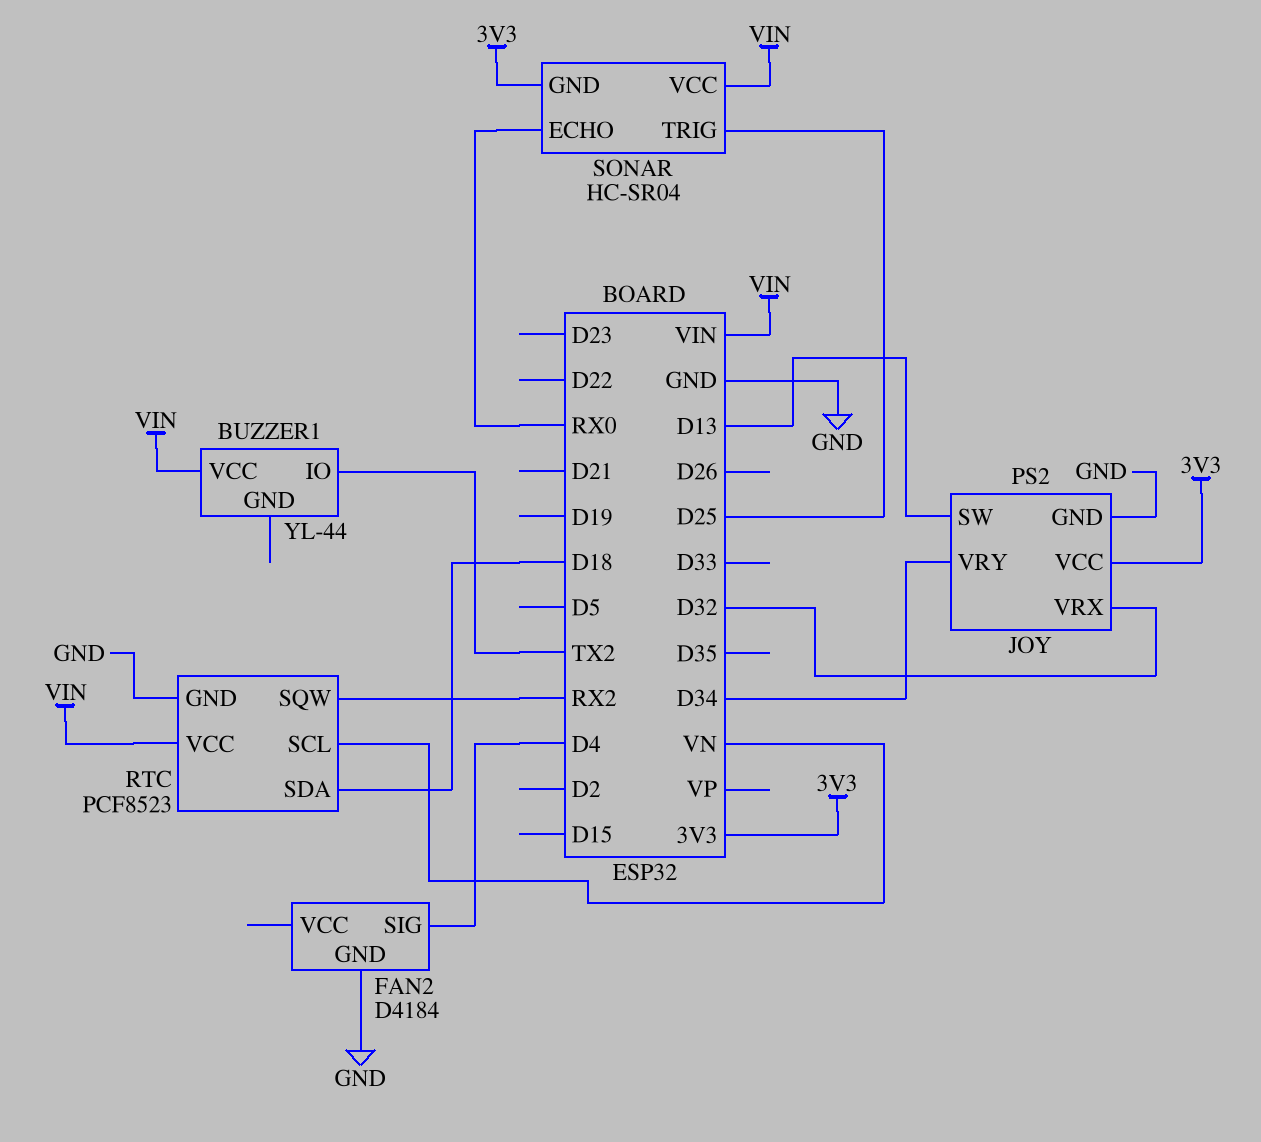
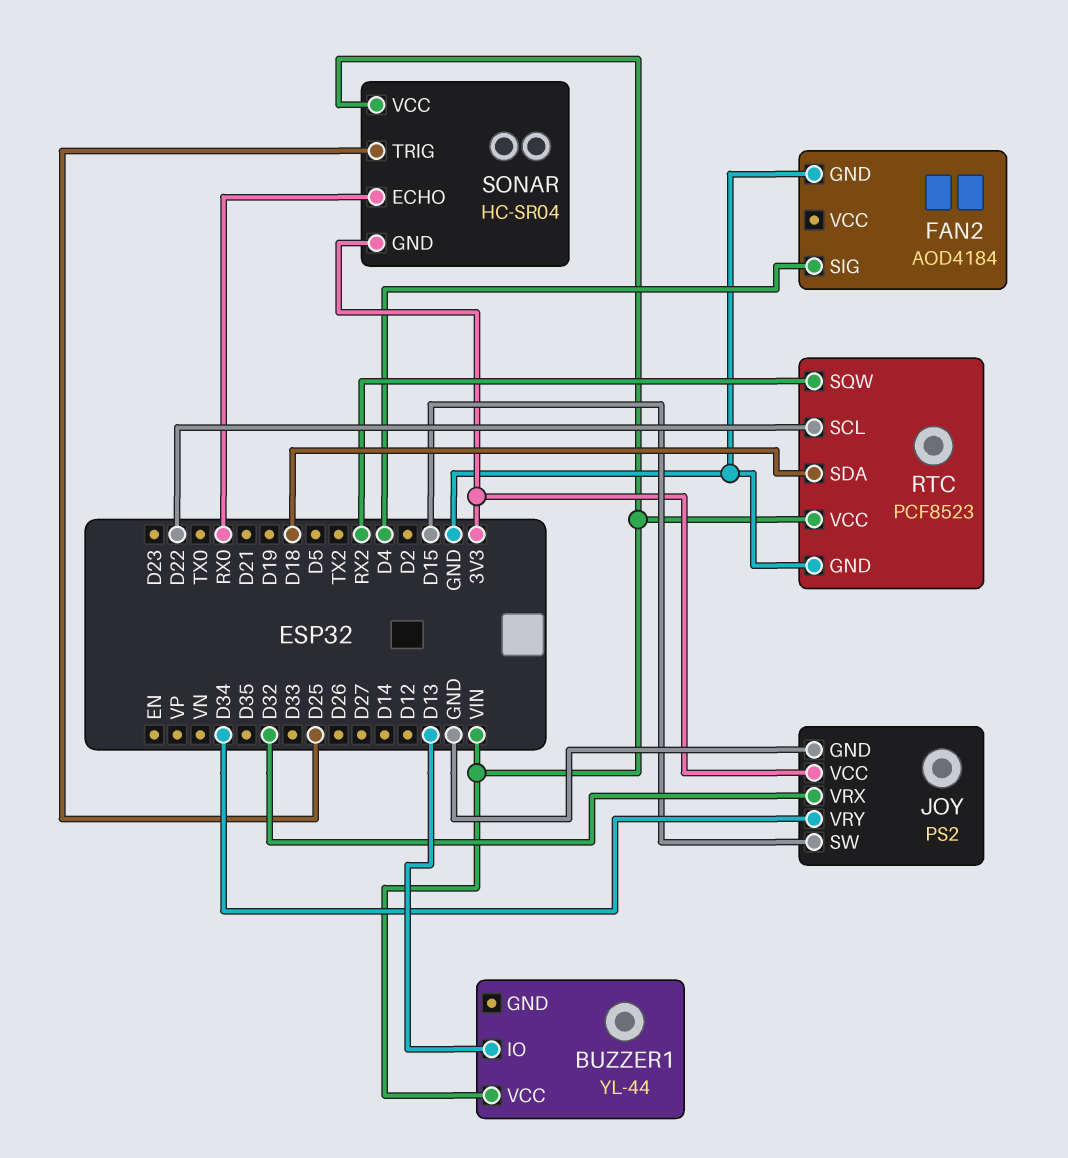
BUZZER1 pin IO: TX2 -> D13
FAN2: D4184 -> AOD4184
JOY pin SW: D13 -> D15
RTC pin SCL: VN -> D22

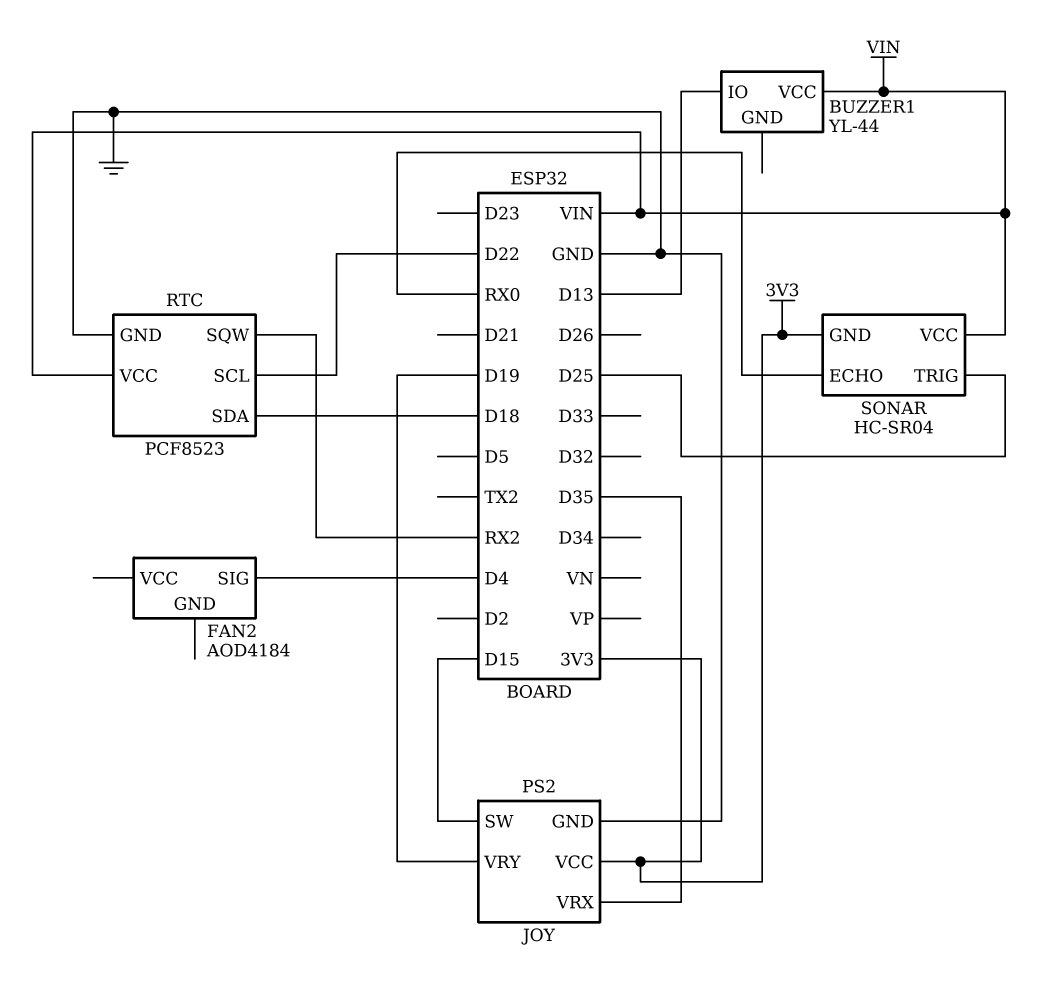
FAN2 pin GND: GND -> none
JOY pin VRX: D32 -> D35
JOY pin VRY: D34 -> D19

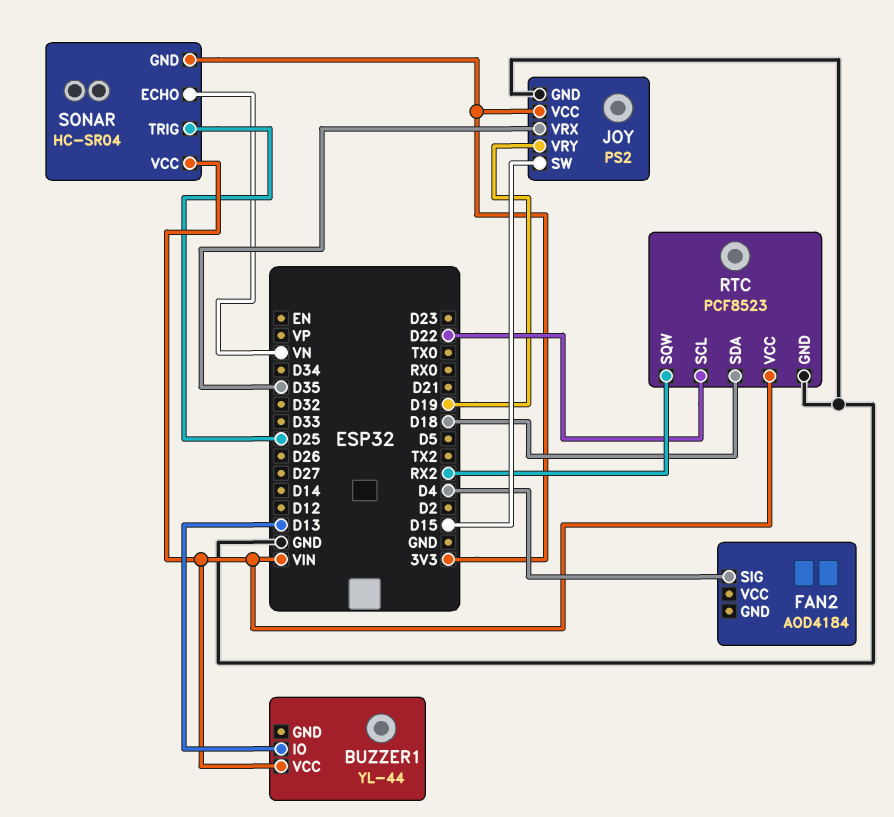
SONAR pin ECHO: RX0 -> VN

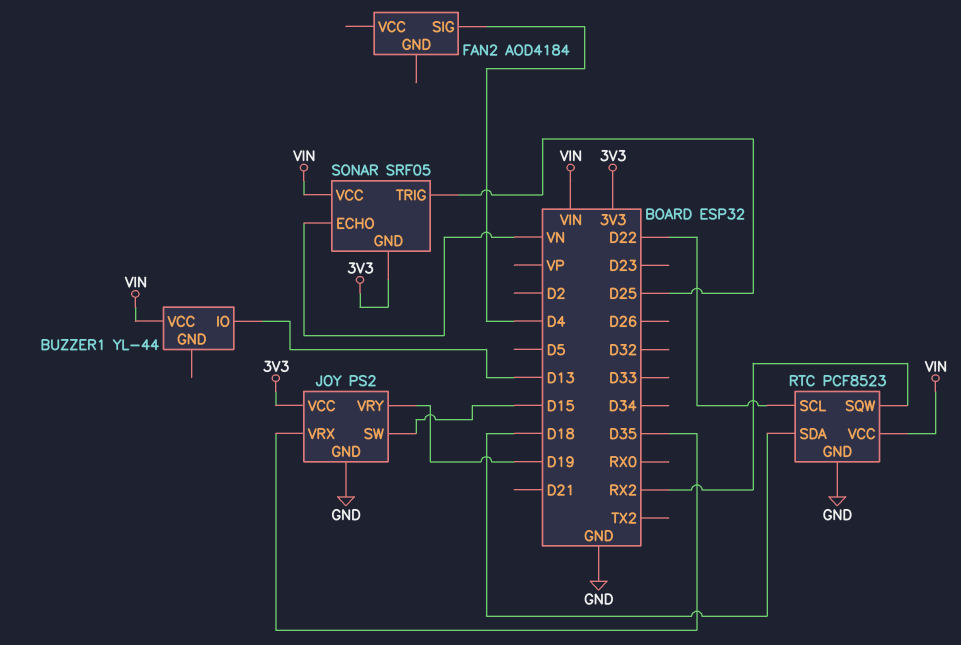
SONAR: HC-SR04 -> SRF05

